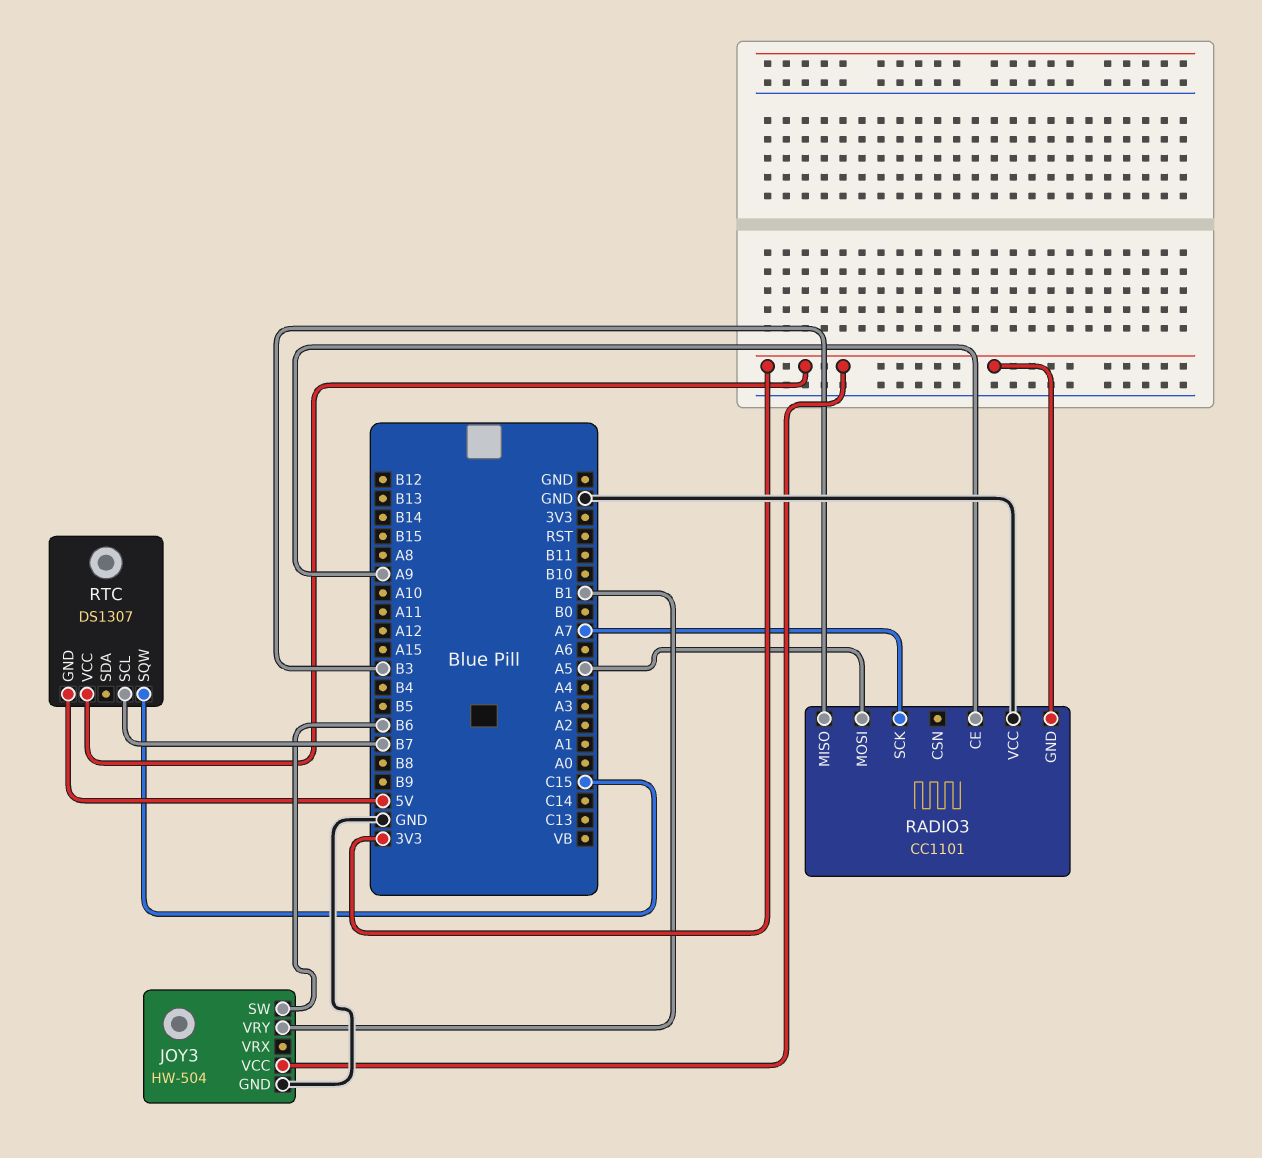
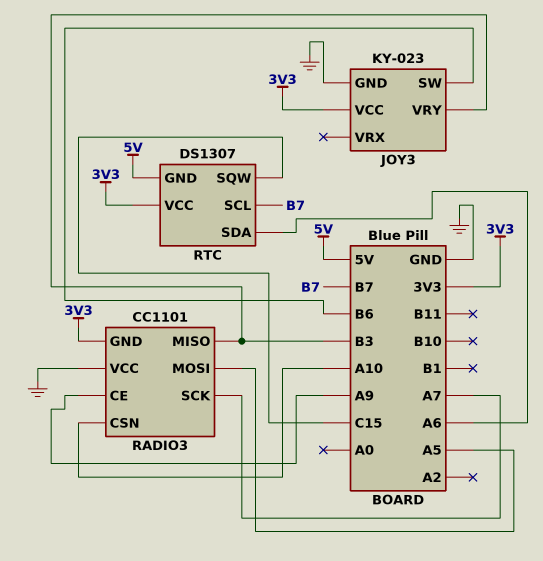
JOY3: HW-504 -> KY-023
JOY3 pin VRY: B1 -> B3
RADIO3 pin CSN: none -> A10
RTC pin SDA: none -> A6

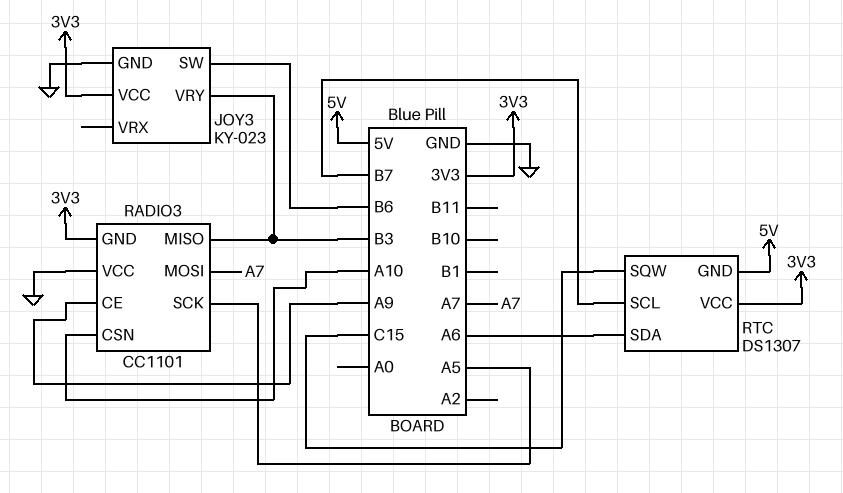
RADIO3 pin MOSI: A5 -> A7
RADIO3 pin SCK: A7 -> A5

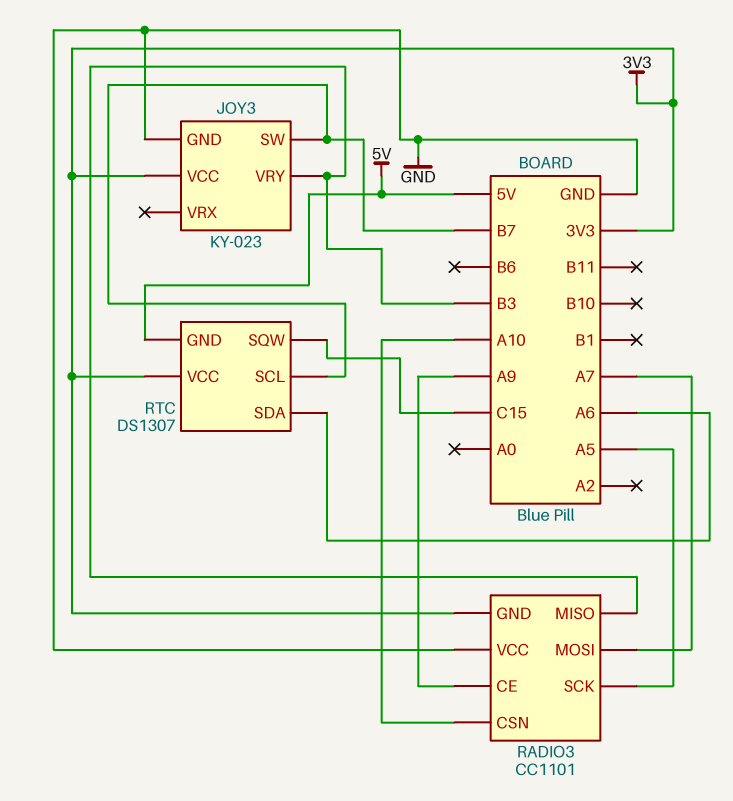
JOY3 pin SW: B6 -> B7

